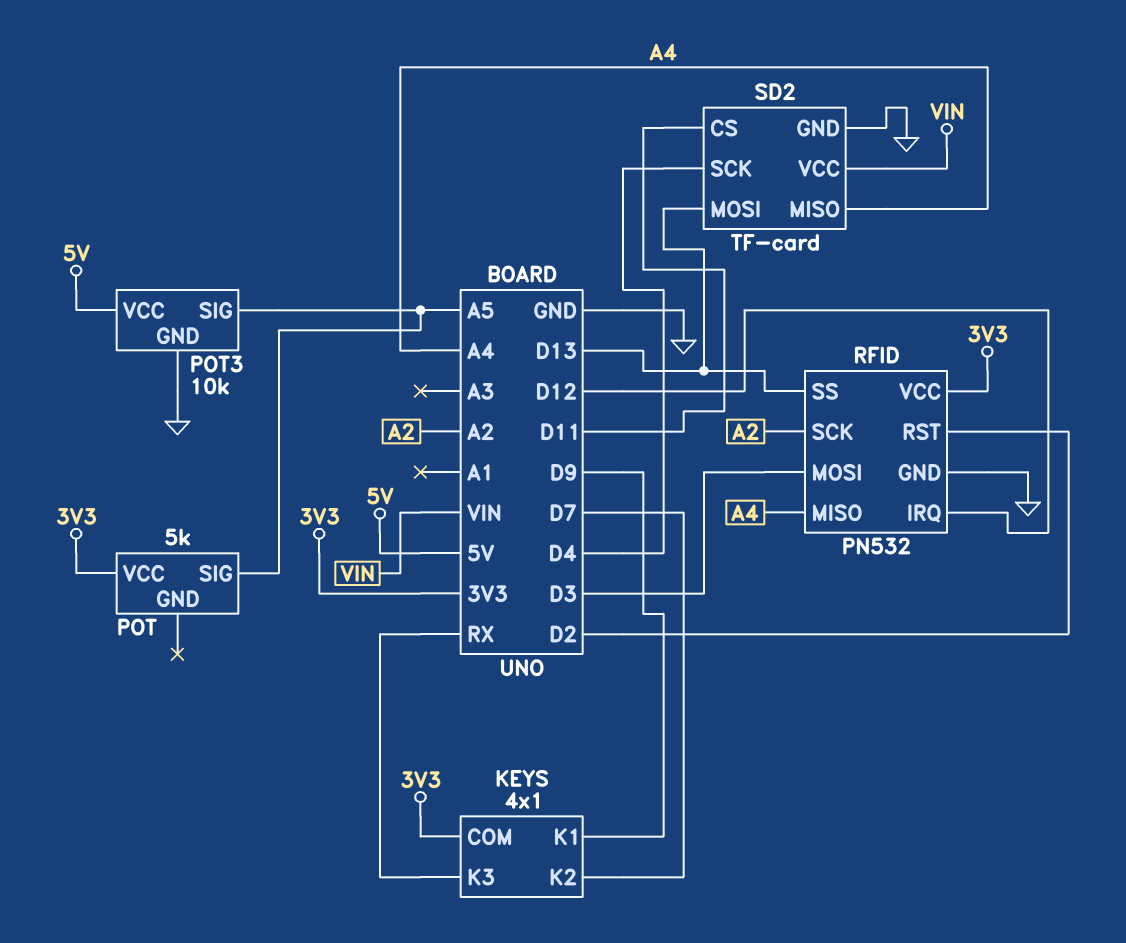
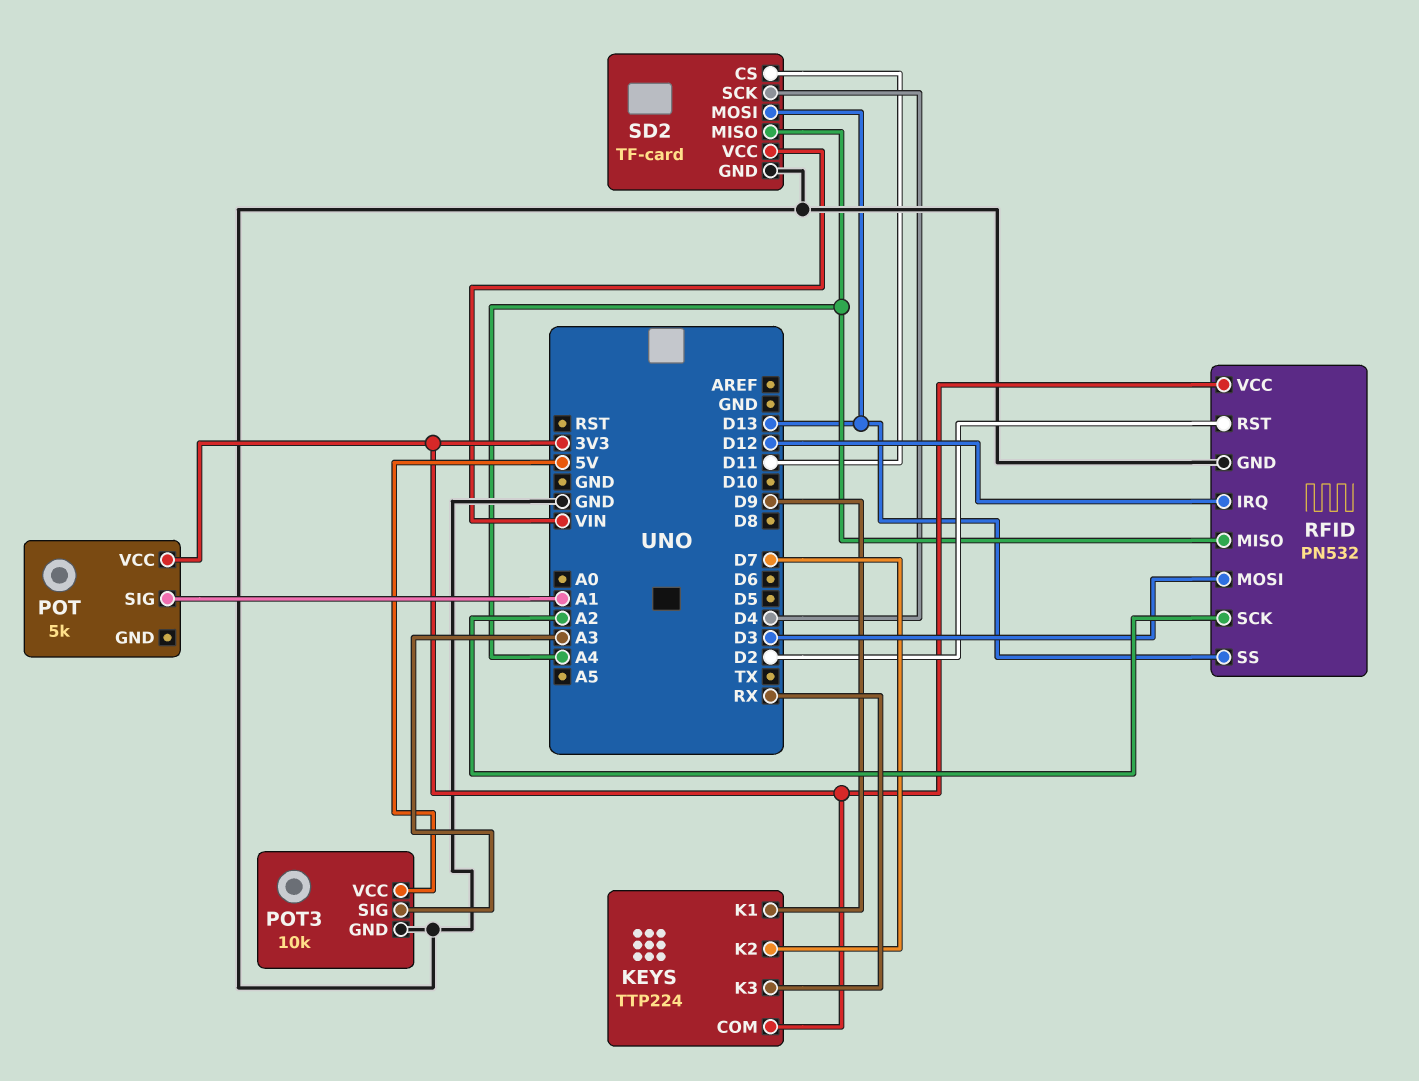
KEYS: 4x1 -> TTP224
POT pin SIG: A5 -> A1
POT3 pin SIG: A5 -> A3

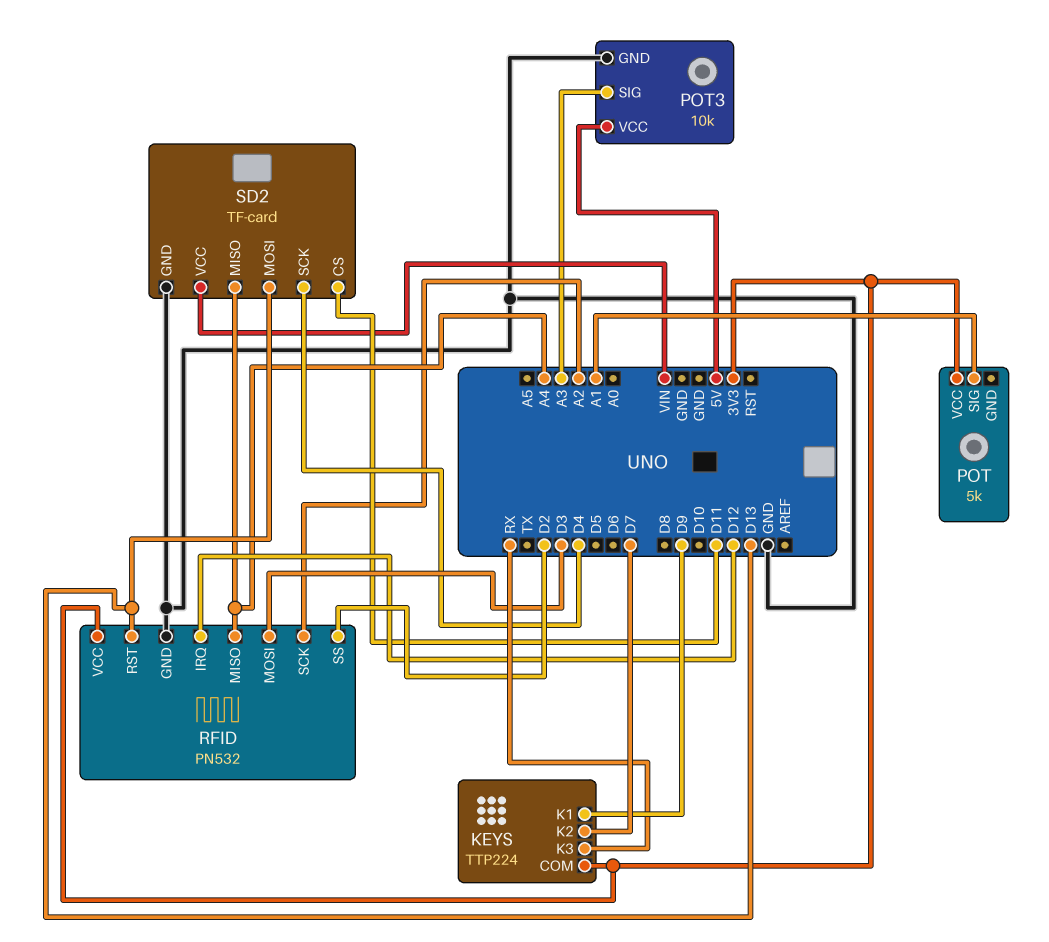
RFID pin RST: D2 -> D13
RFID pin SS: D13 -> D2

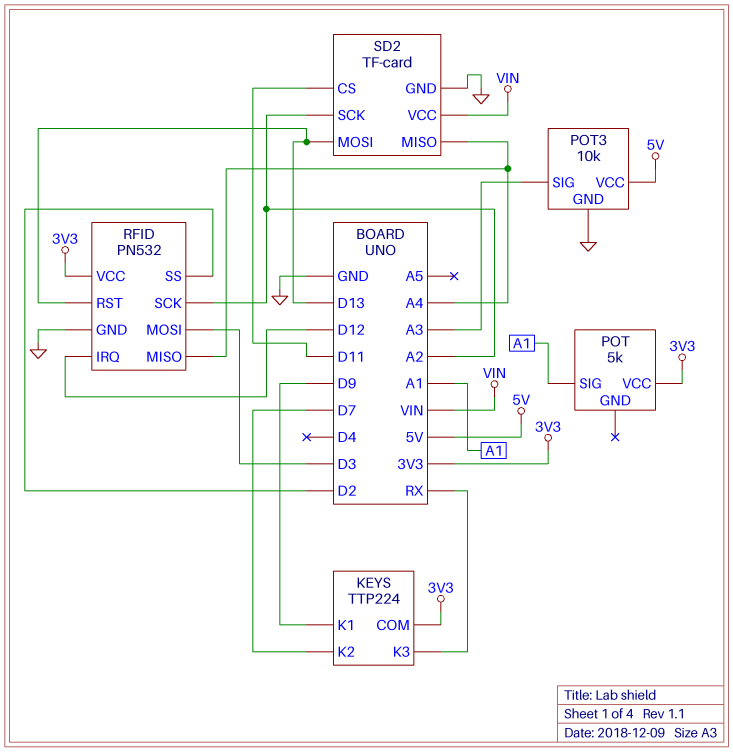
SD2 pin SCK: D4 -> A2

